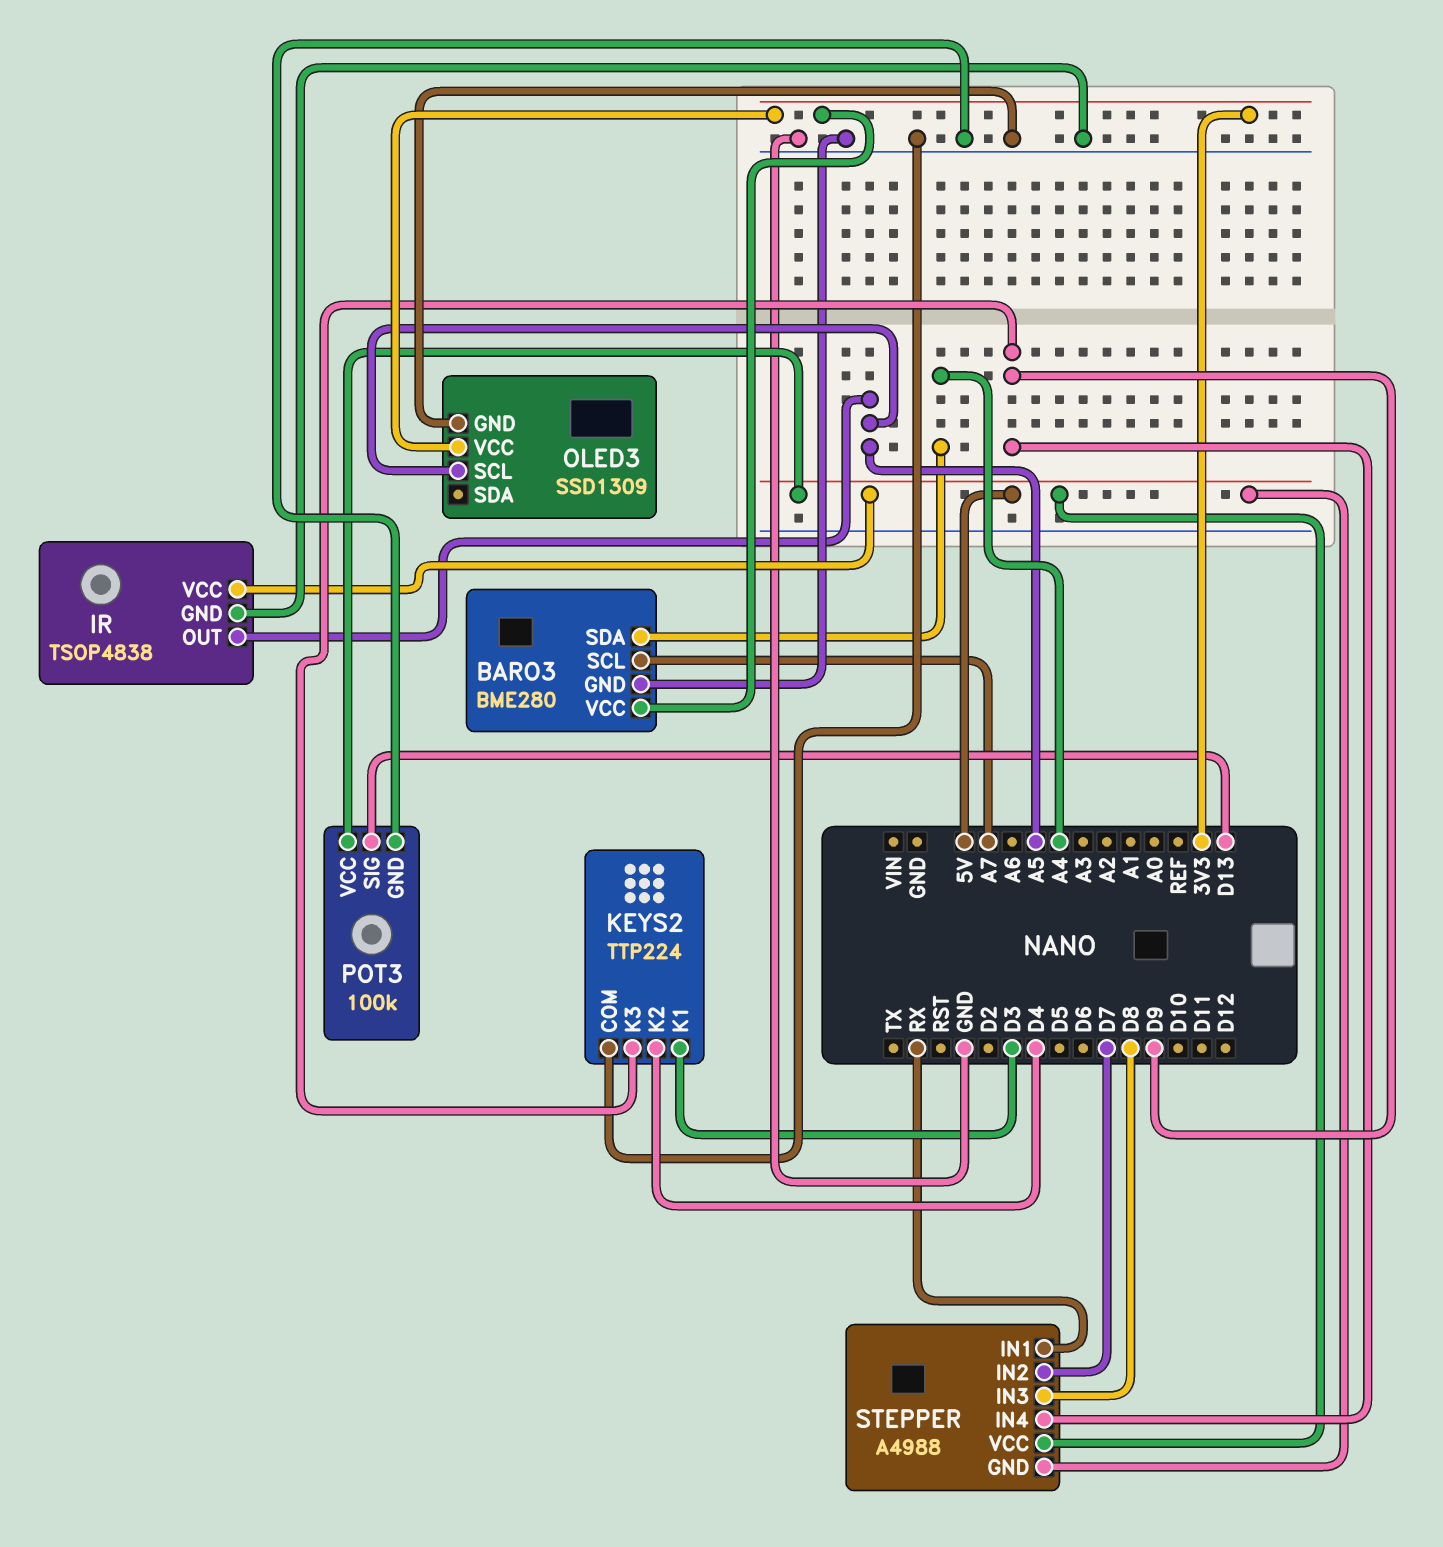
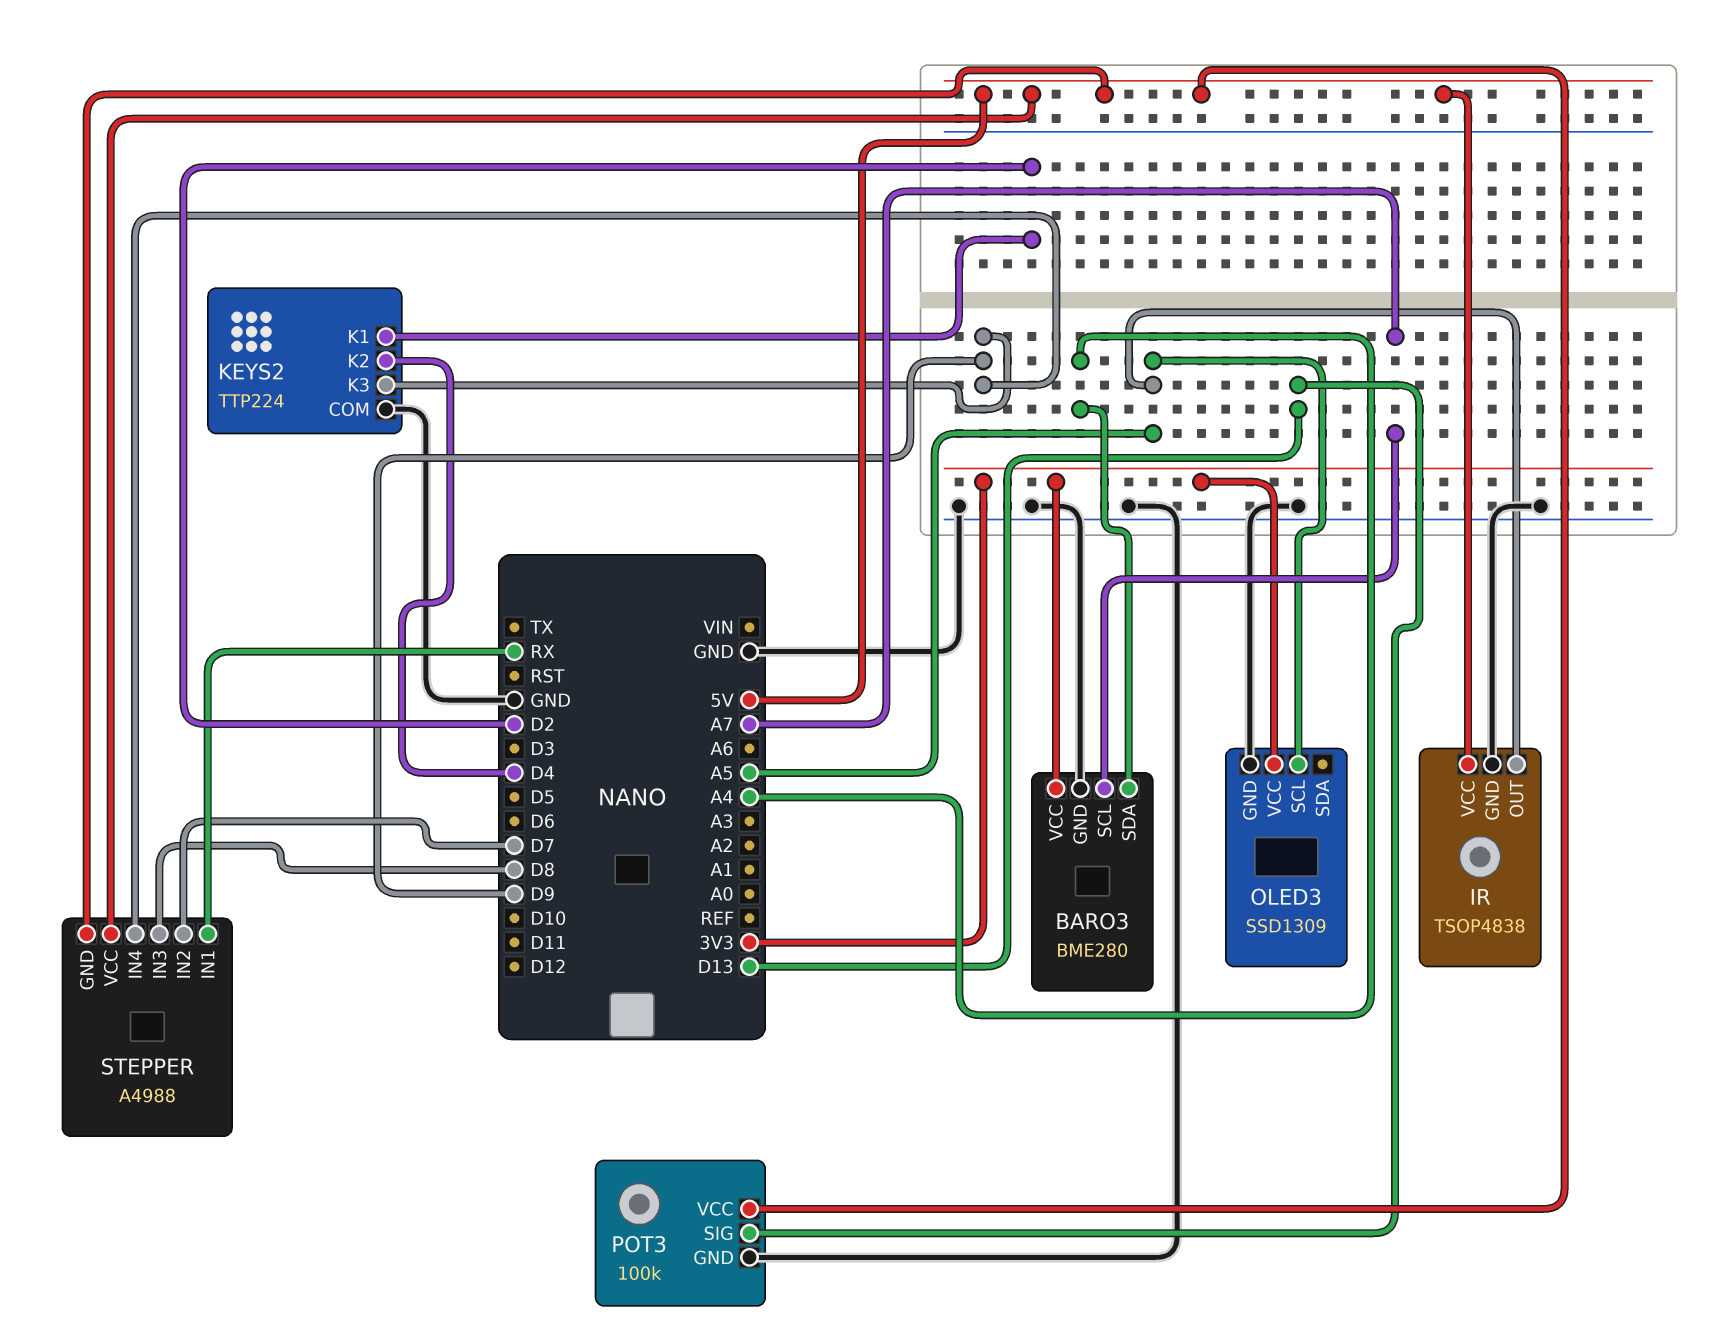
KEYS2 pin K1: D3 -> D2

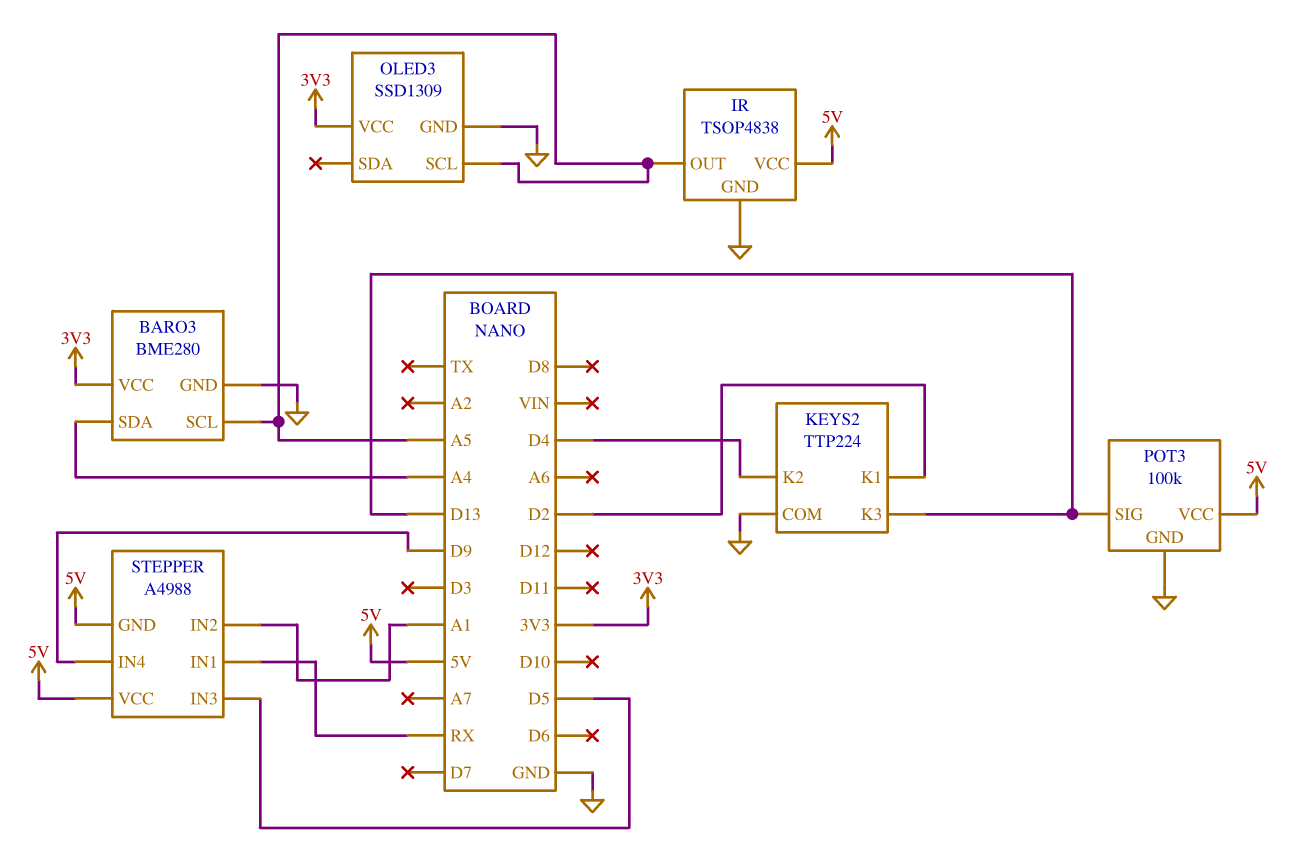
BARO3 pin SCL: A7 -> A5
KEYS2 pin K3: D9 -> D13
STEPPER pin IN2: D7 -> A1
STEPPER pin IN3: D8 -> D5

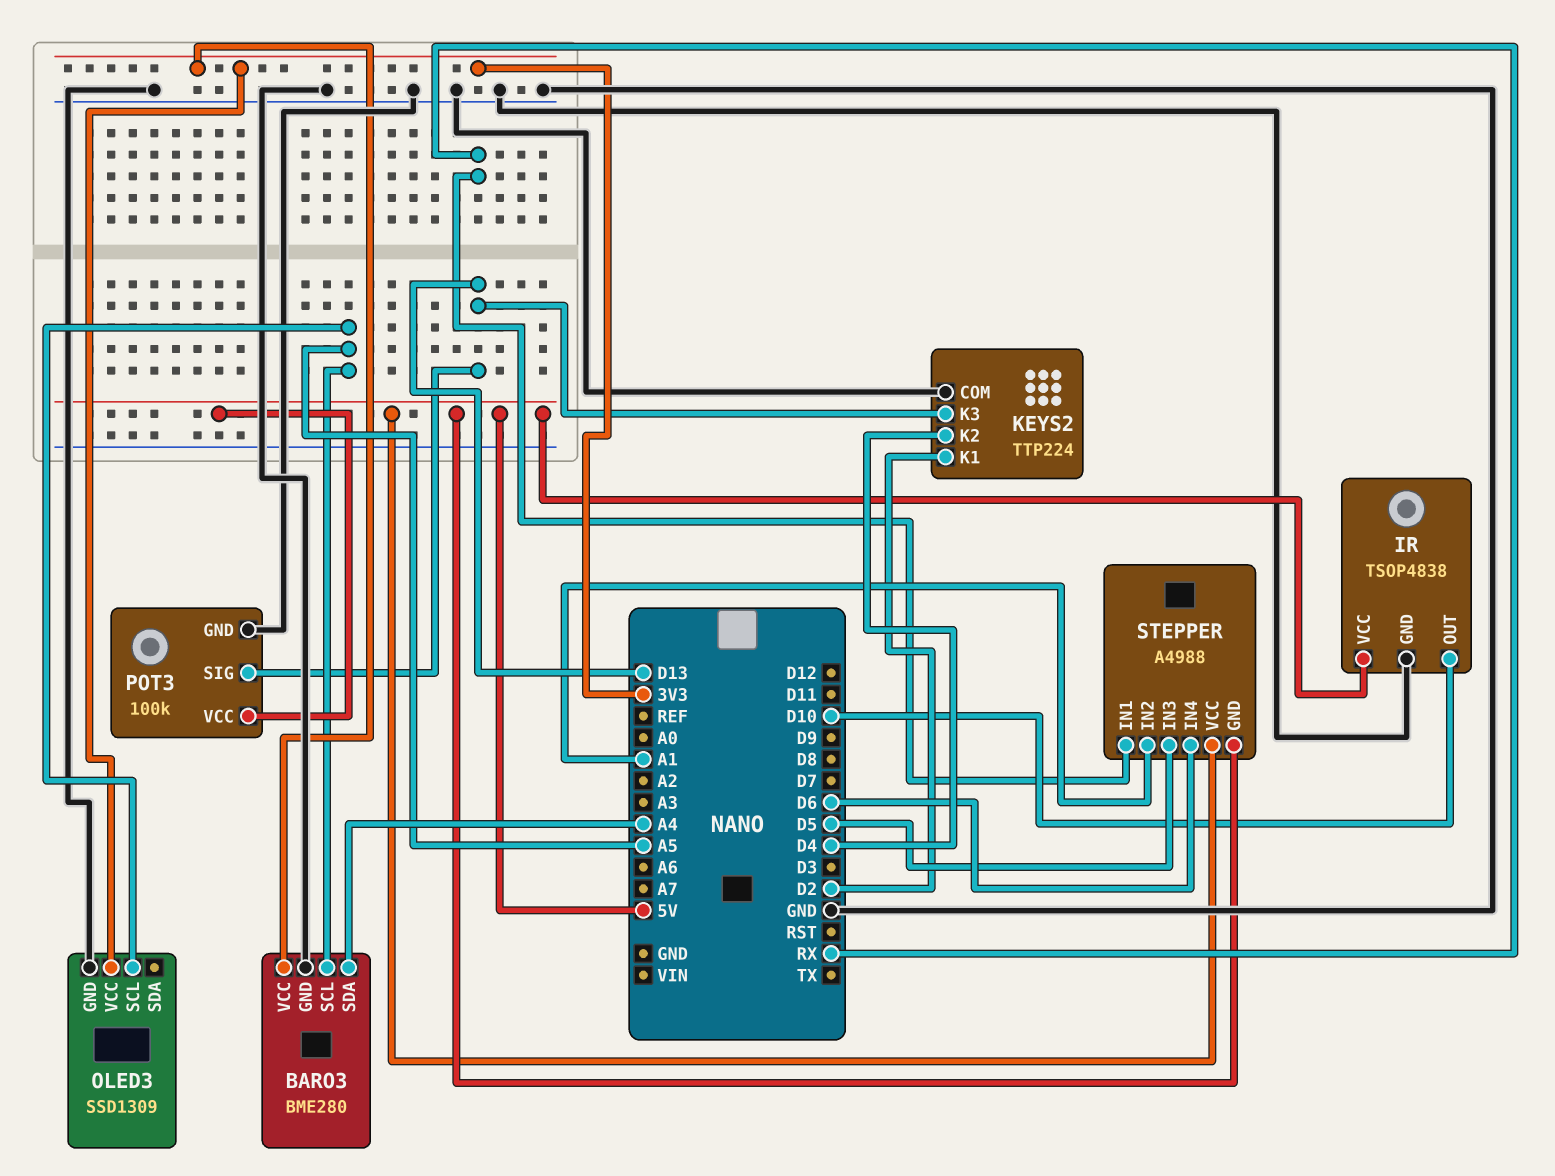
IR pin OUT: A5 -> D10
STEPPER pin IN4: D9 -> D6

